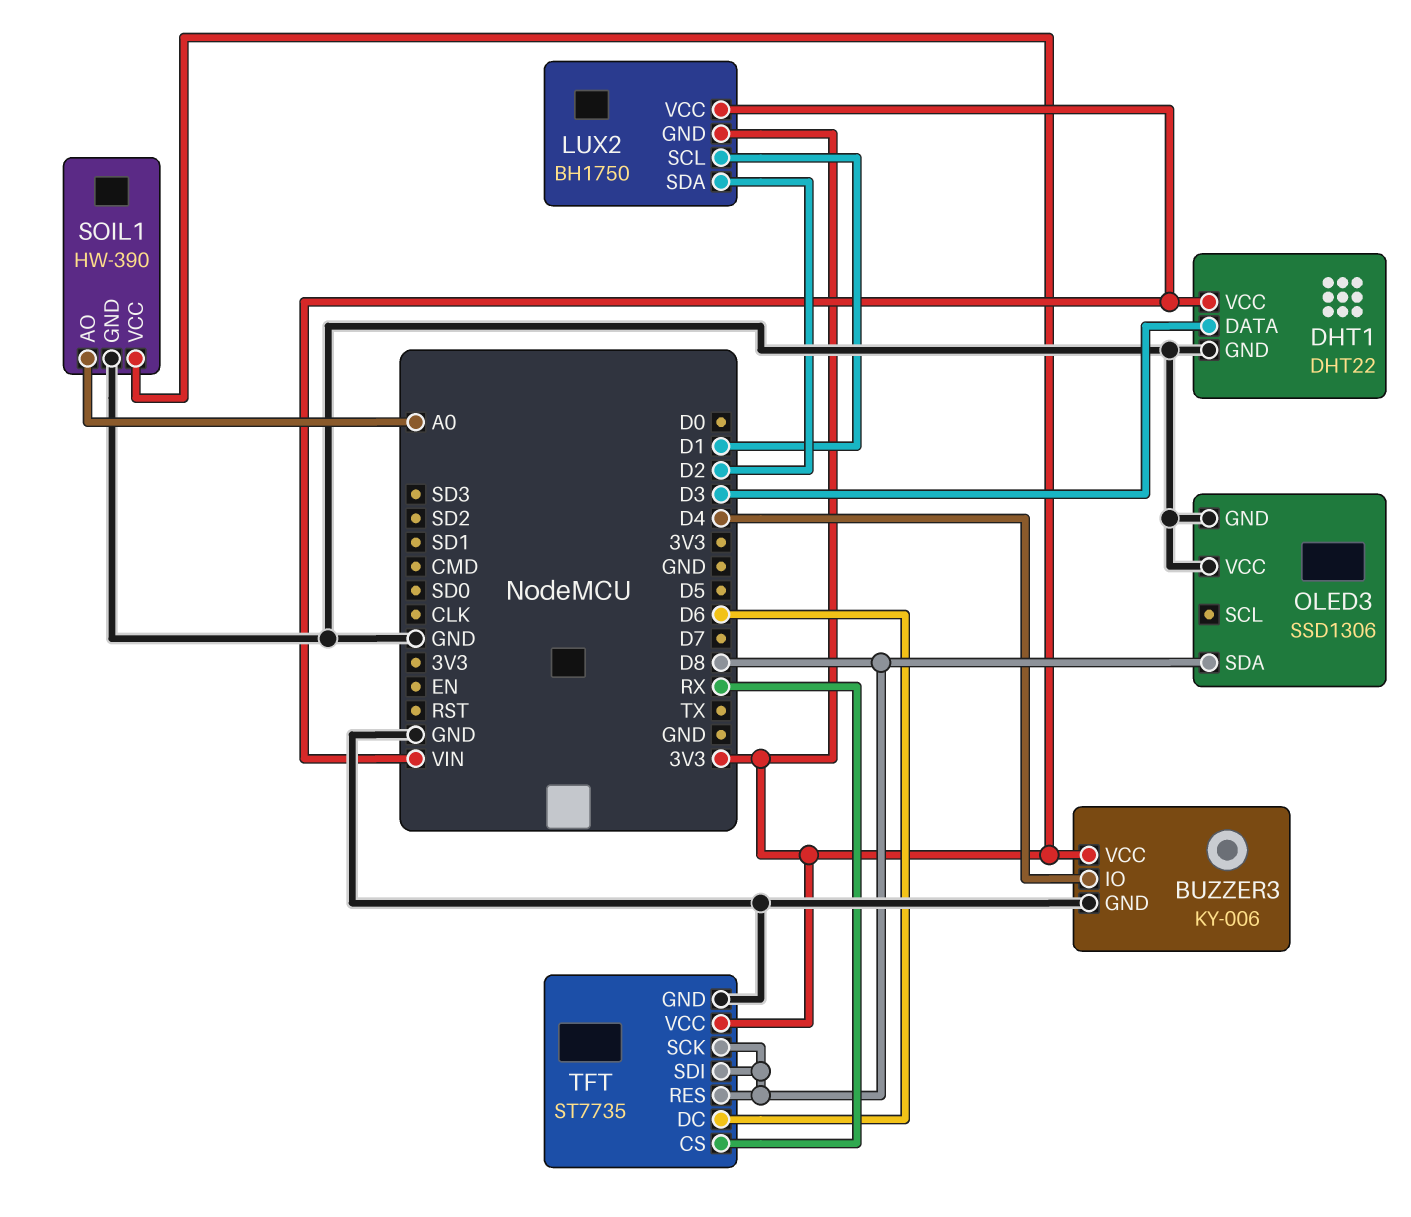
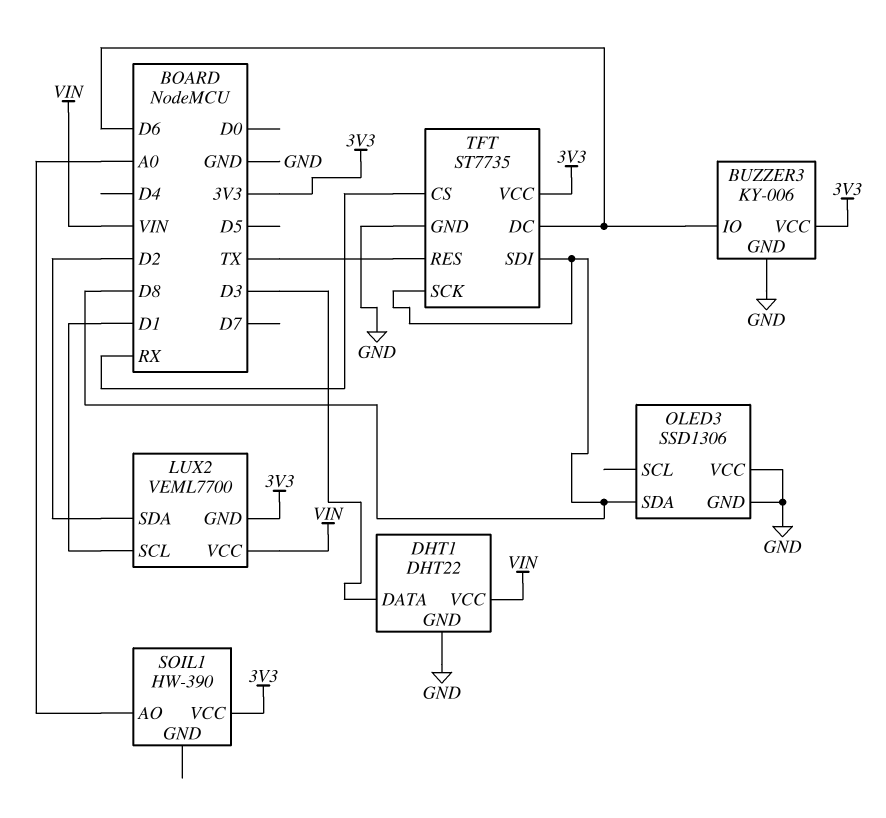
BUZZER3 pin IO: D4 -> D6
LUX2: BH1750 -> VEML7700
SOIL1 pin GND: GND -> none
TFT pin RES: D8 -> TX

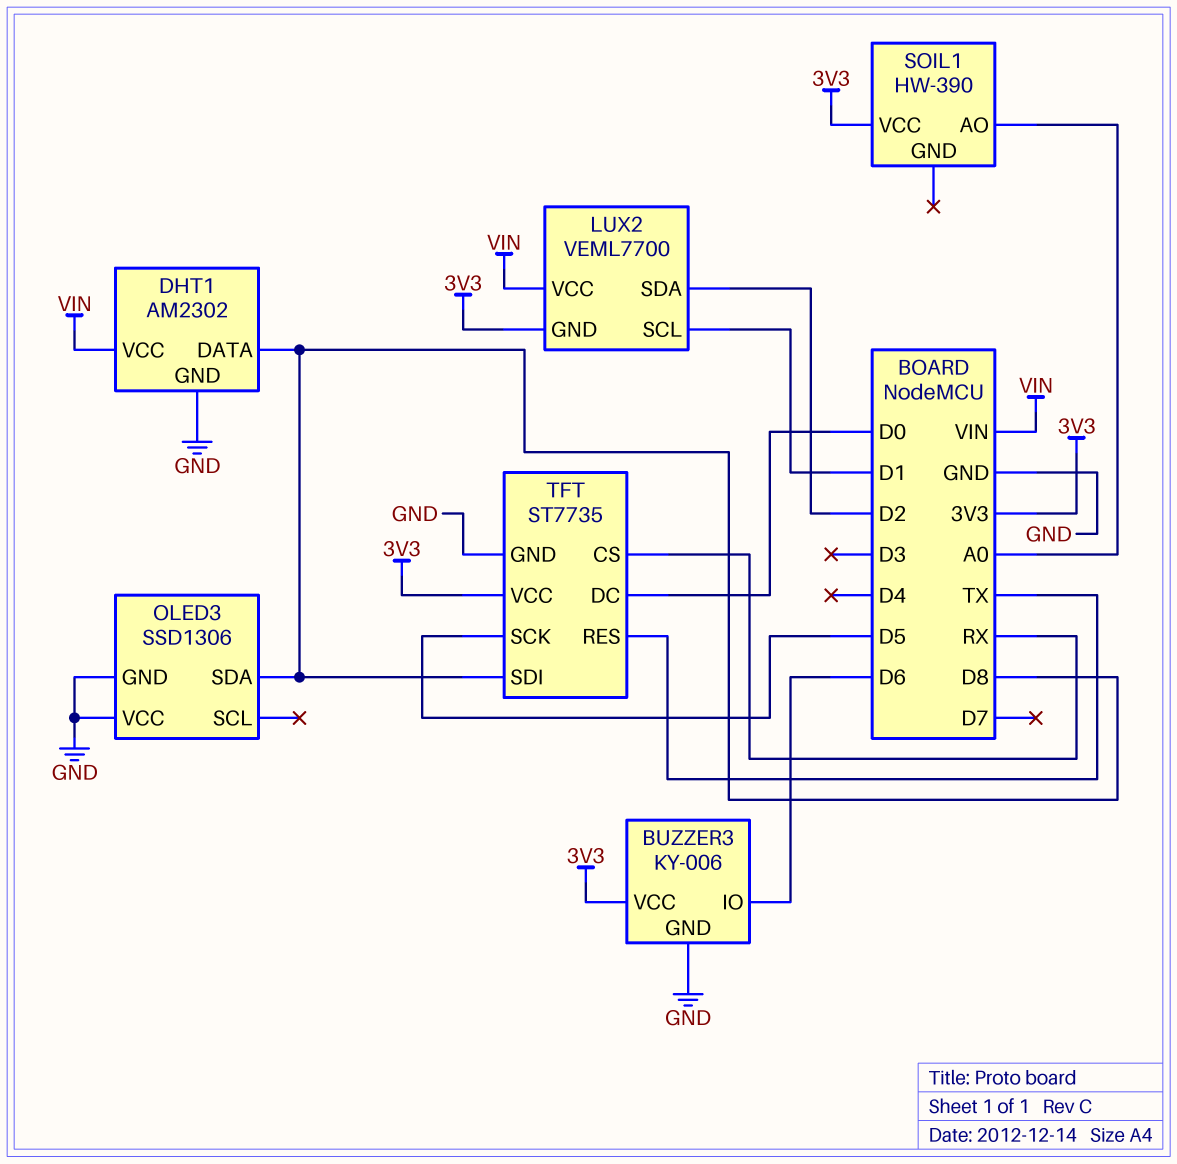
DHT1: DHT22 -> AM2302
DHT1 pin DATA: D3 -> D8
TFT pin DC: D6 -> D0
TFT pin SCK: D8 -> D5

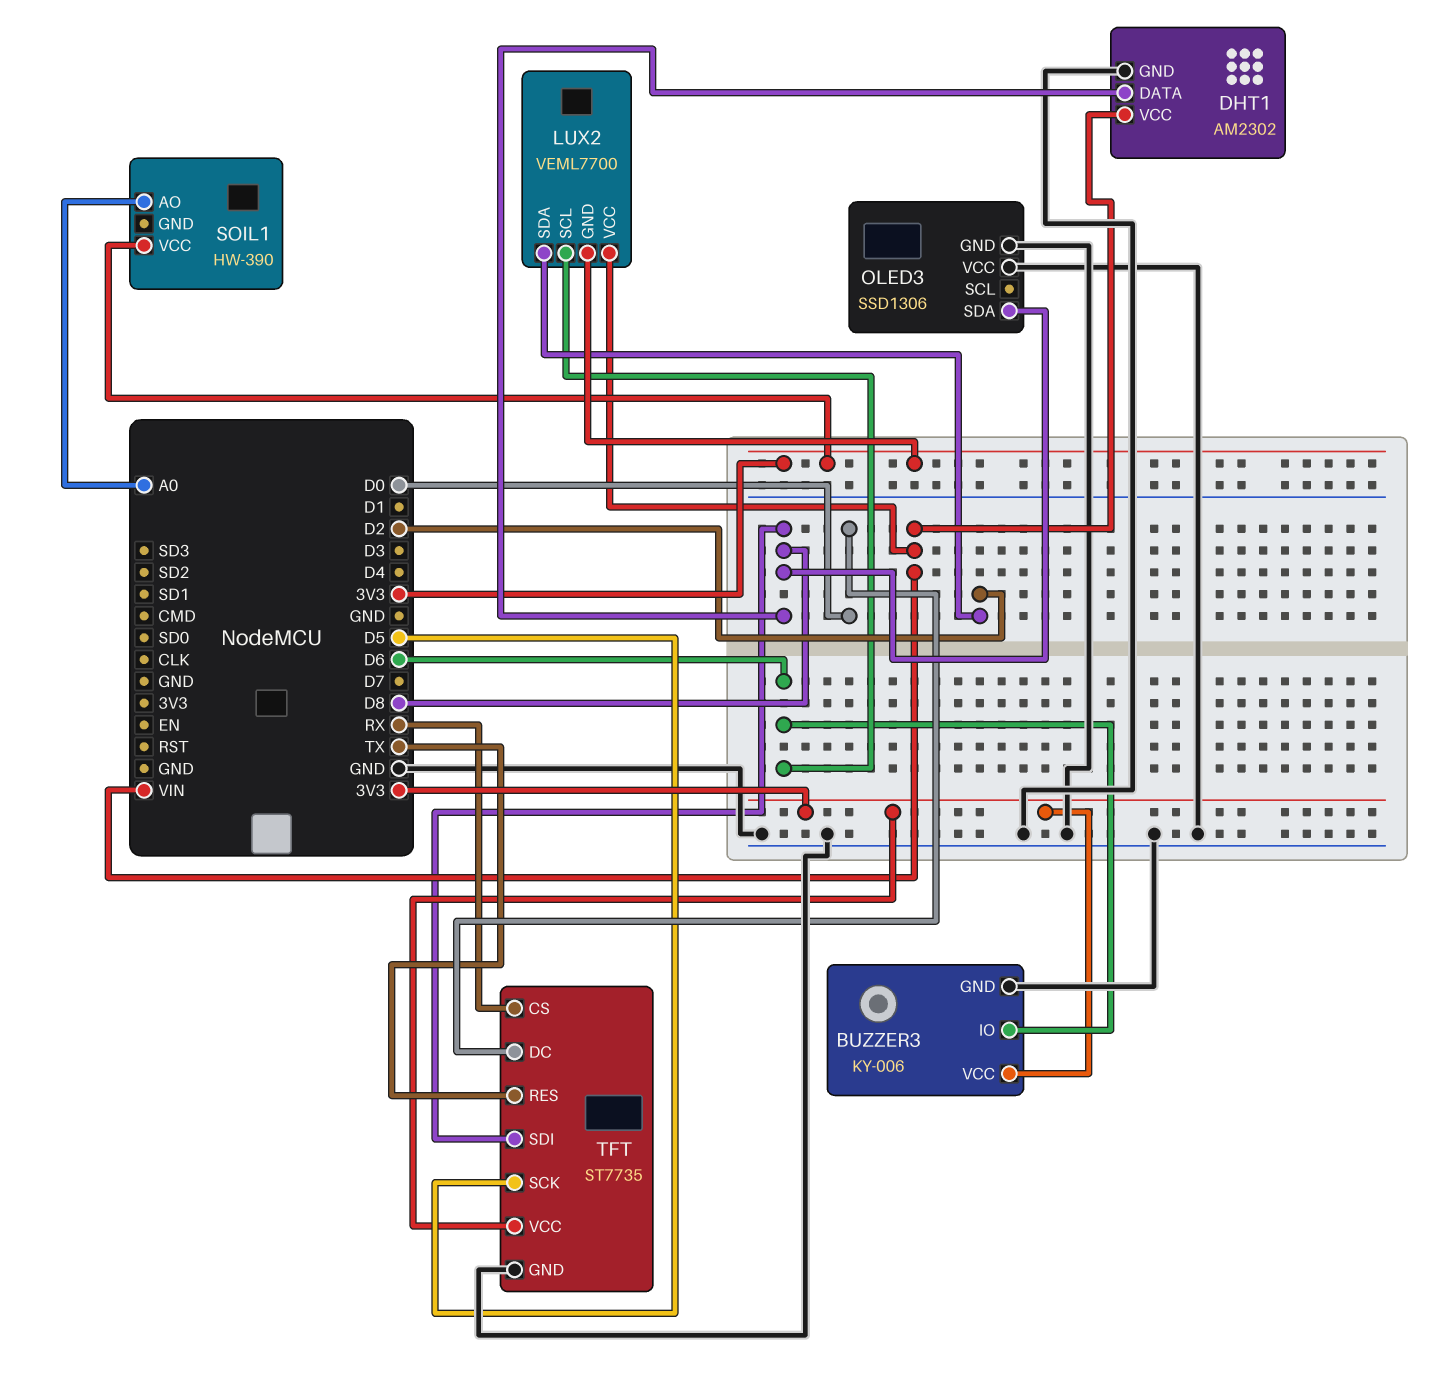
LUX2 pin SCL: D1 -> D6

